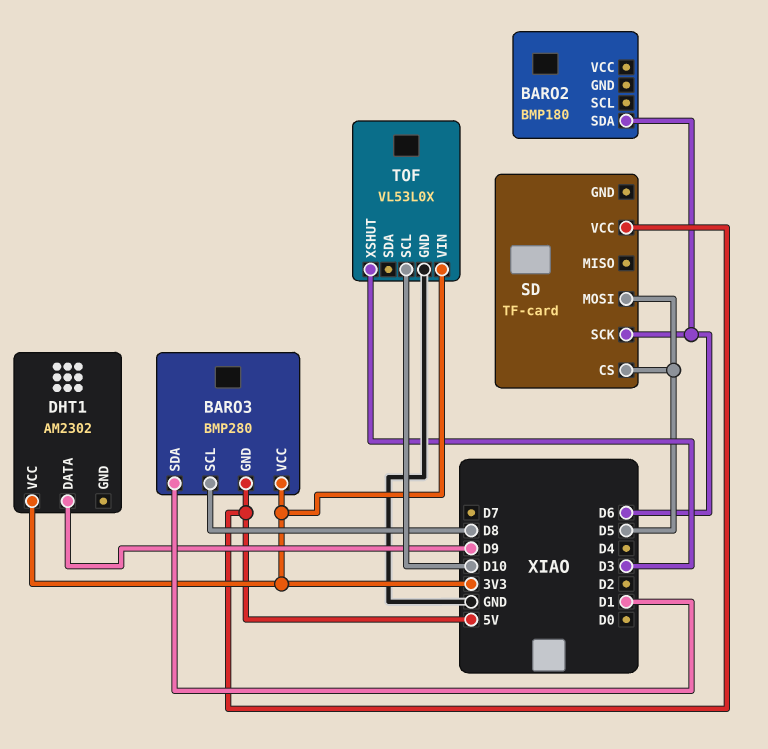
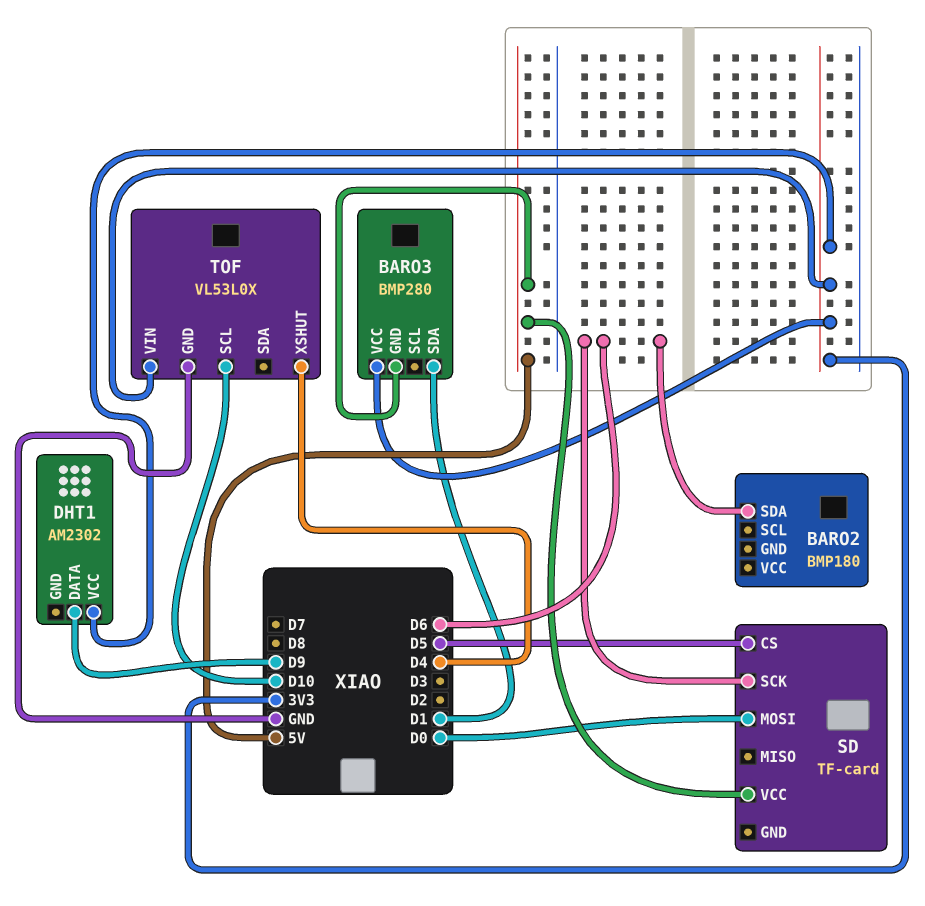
BARO3 pin SCL: D8 -> none
SD pin MOSI: D5 -> D0
TOF pin XSHUT: D3 -> D4

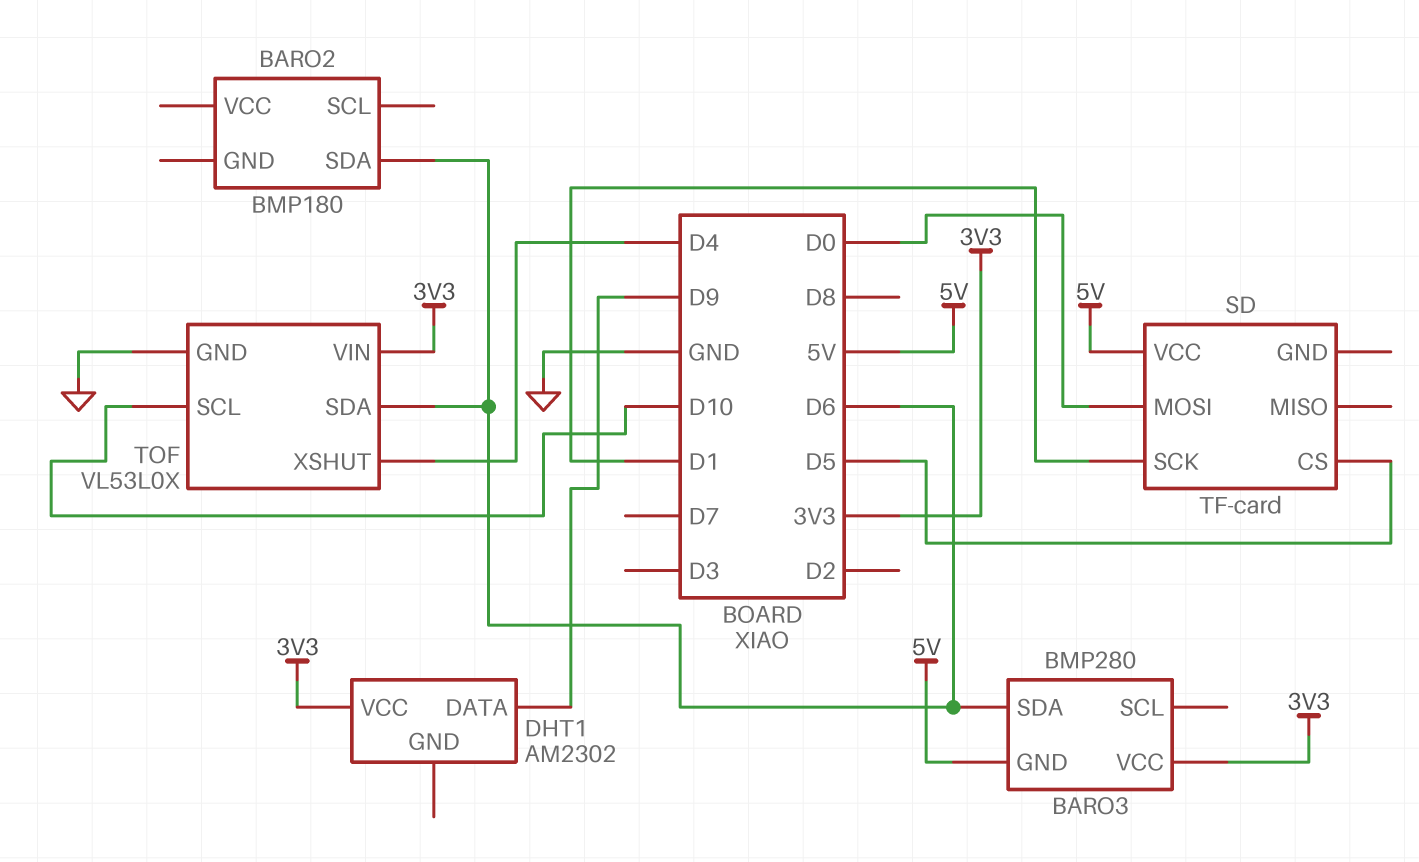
BARO3 pin SDA: D1 -> D6
SD pin SCK: D6 -> D1
TOF pin SDA: none -> D6

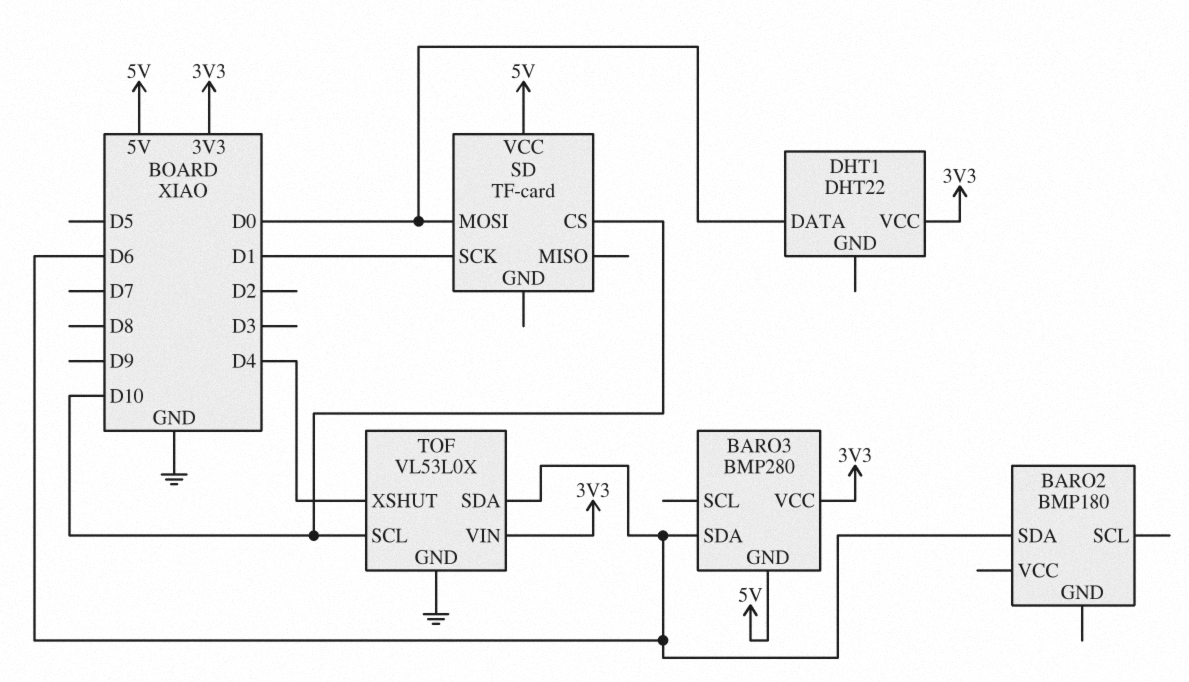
DHT1: AM2302 -> DHT22
DHT1 pin DATA: D9 -> D0
SD pin CS: D5 -> D10

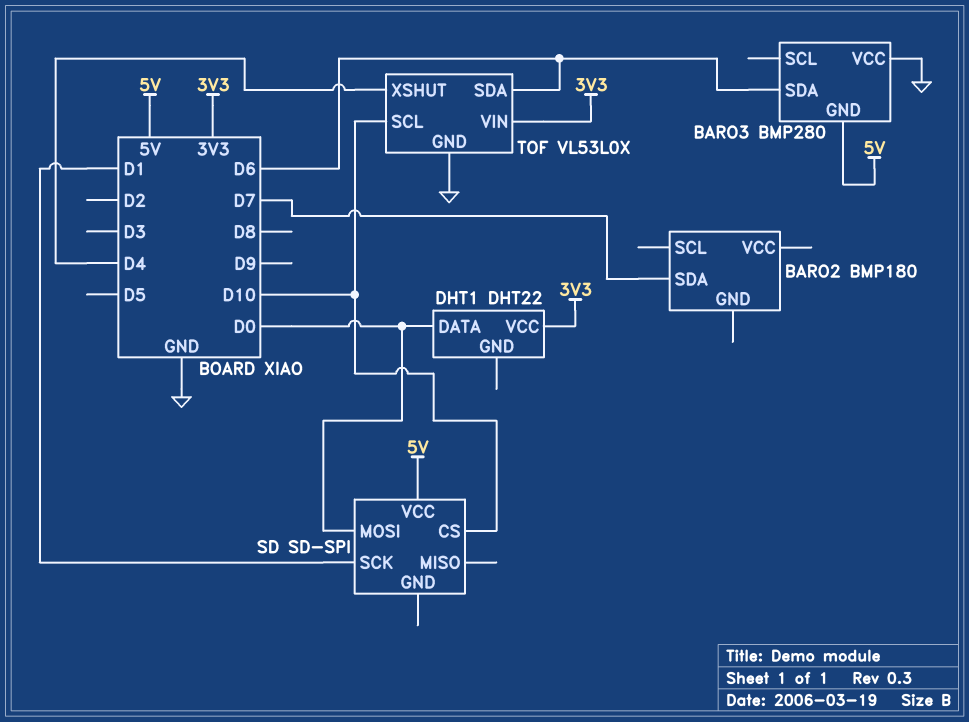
BARO2 pin SDA: D6 -> D7
BARO3 pin VCC: 3V3 -> GND
SD: TF-card -> SD-SPI

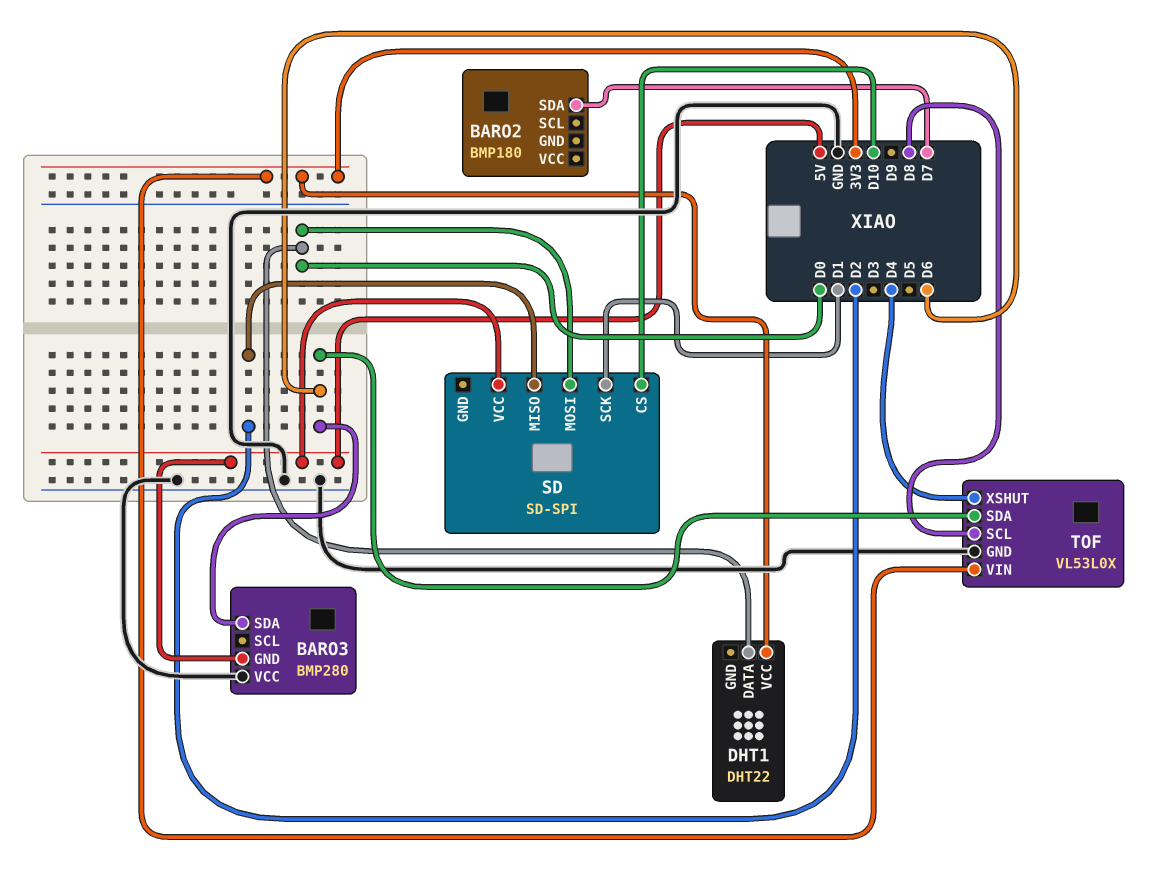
SD pin MISO: none -> D2
TOF pin SCL: D10 -> D8

